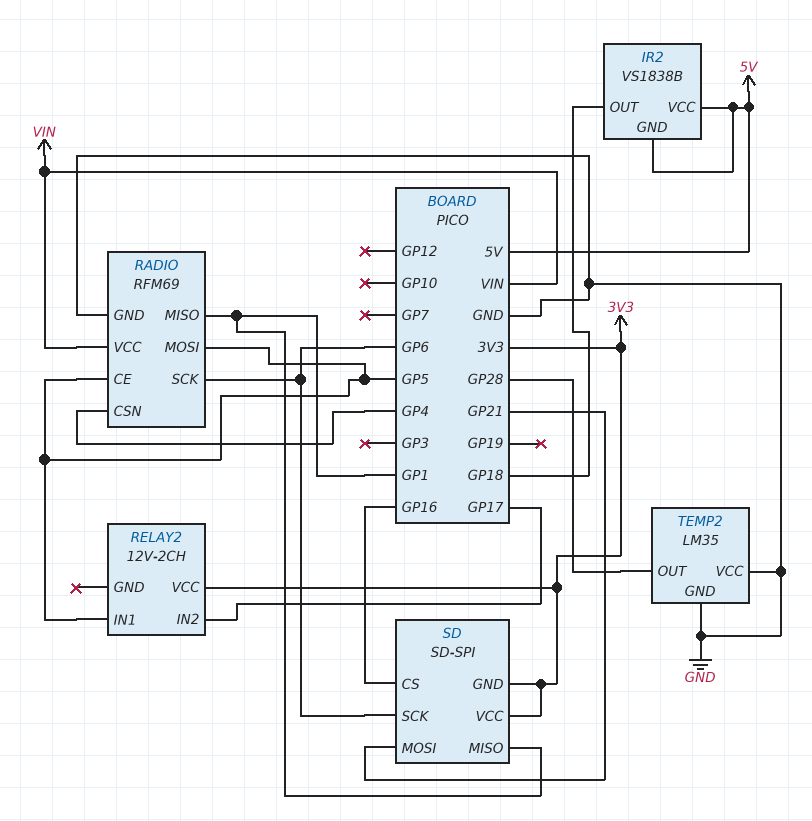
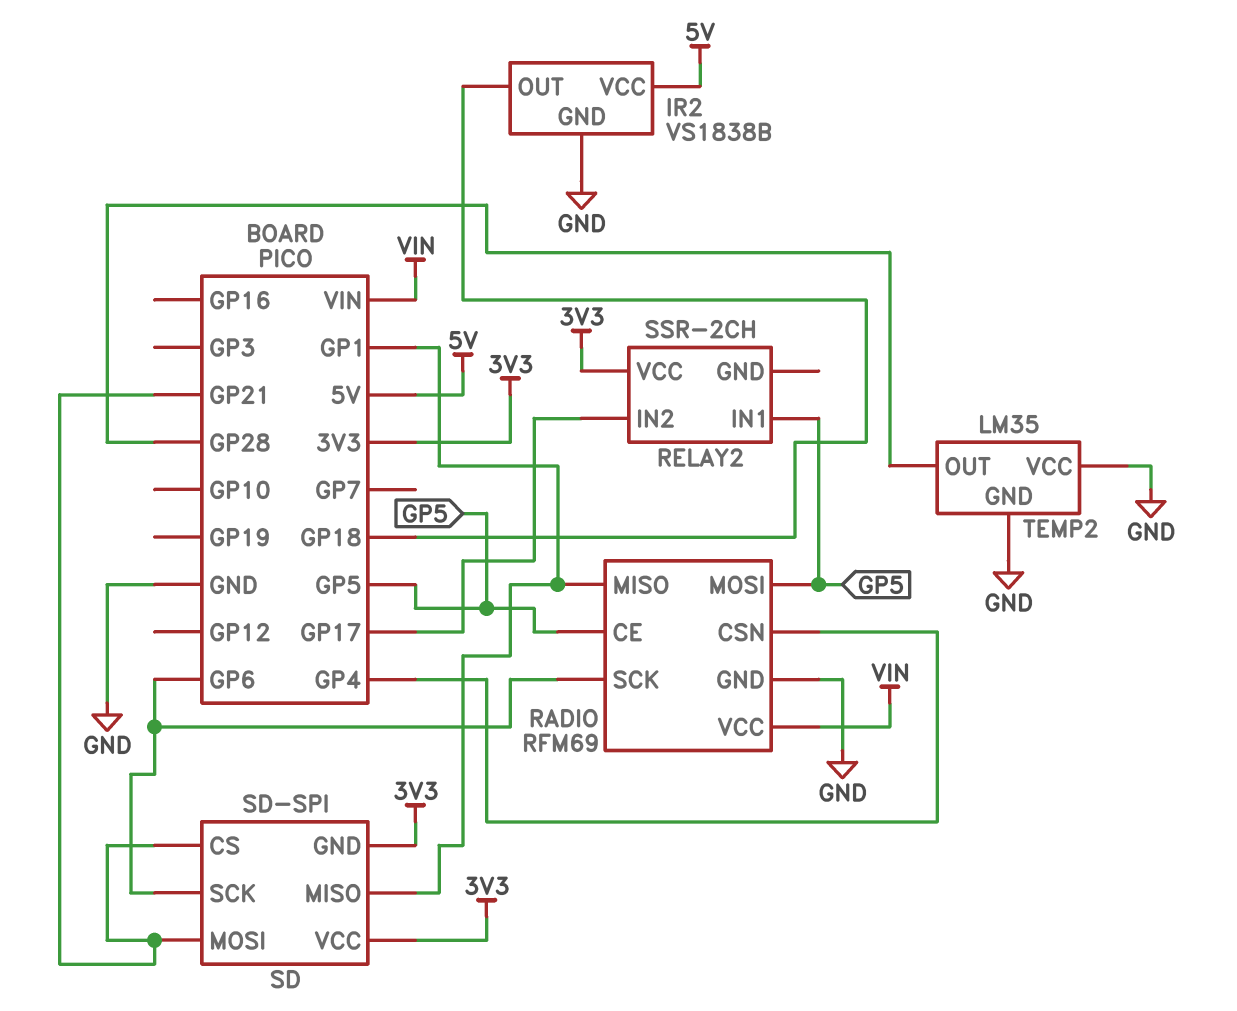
IR2 pin GND: 5V -> GND
RELAY2: 12V-2CH -> SSR-2CH
SD pin CS: GP16 -> GP21

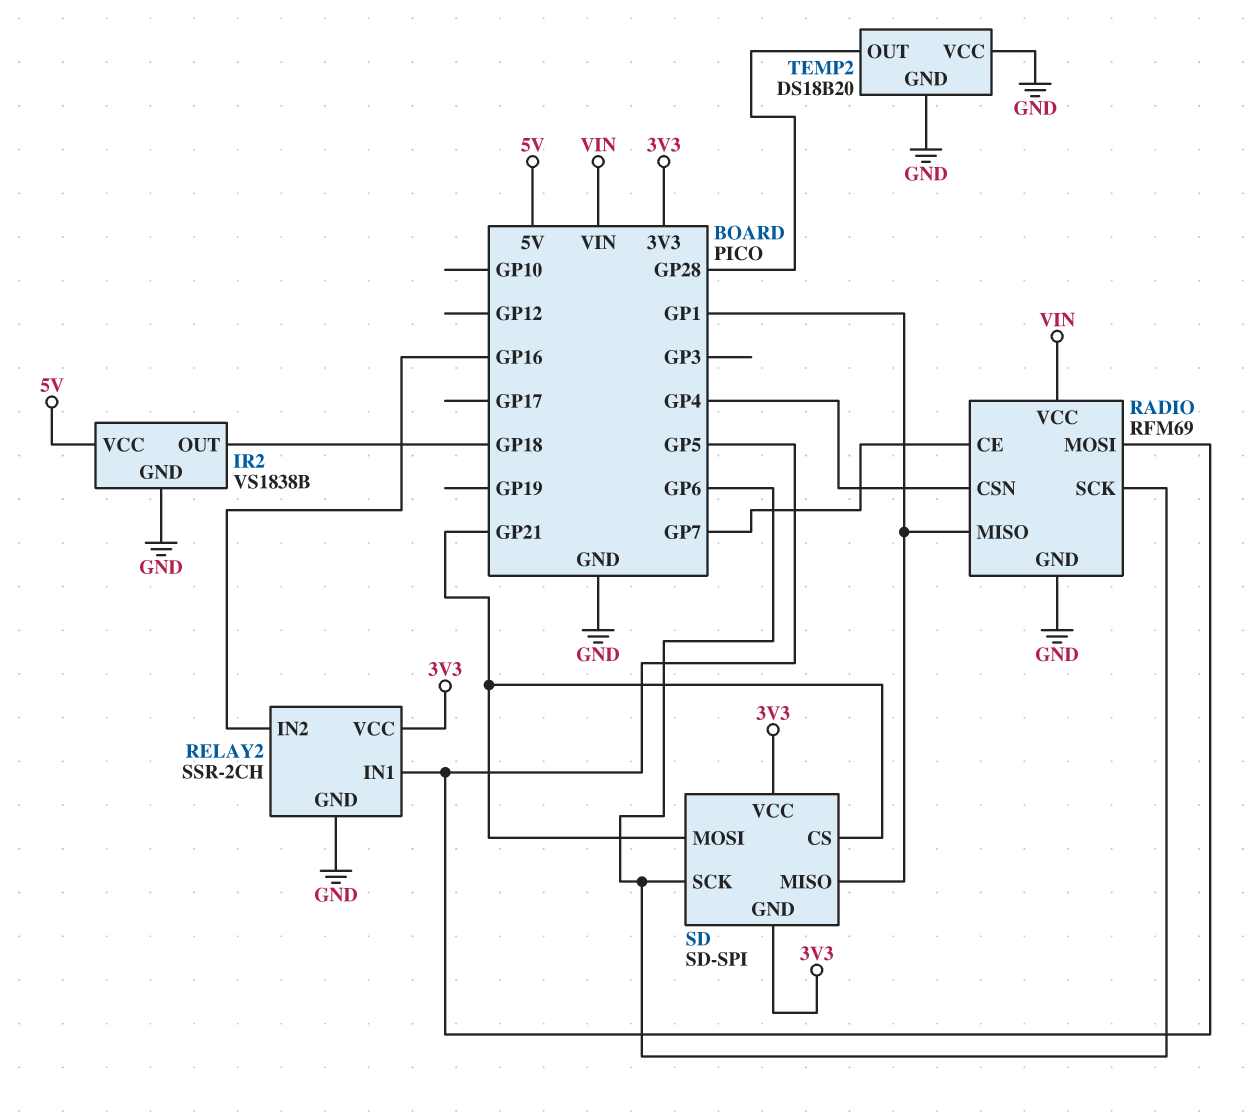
RADIO pin CE: GP5 -> GP7
RELAY2 pin GND: none -> GND
RELAY2 pin IN2: GP17 -> GP16
TEMP2: LM35 -> DS18B20

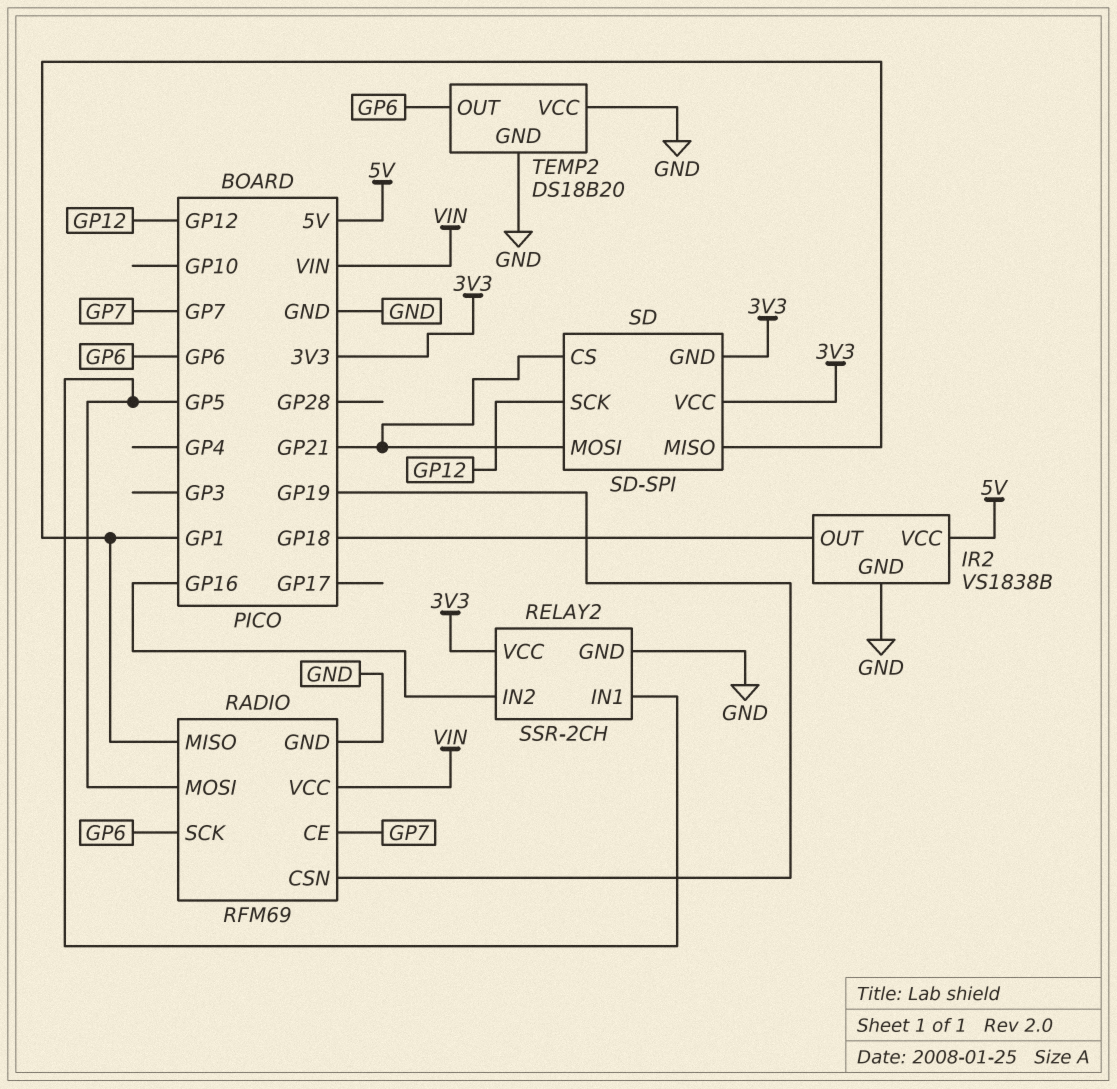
RADIO pin CSN: GP4 -> GP19
SD pin SCK: GP6 -> GP12
TEMP2 pin OUT: GP28 -> GP6

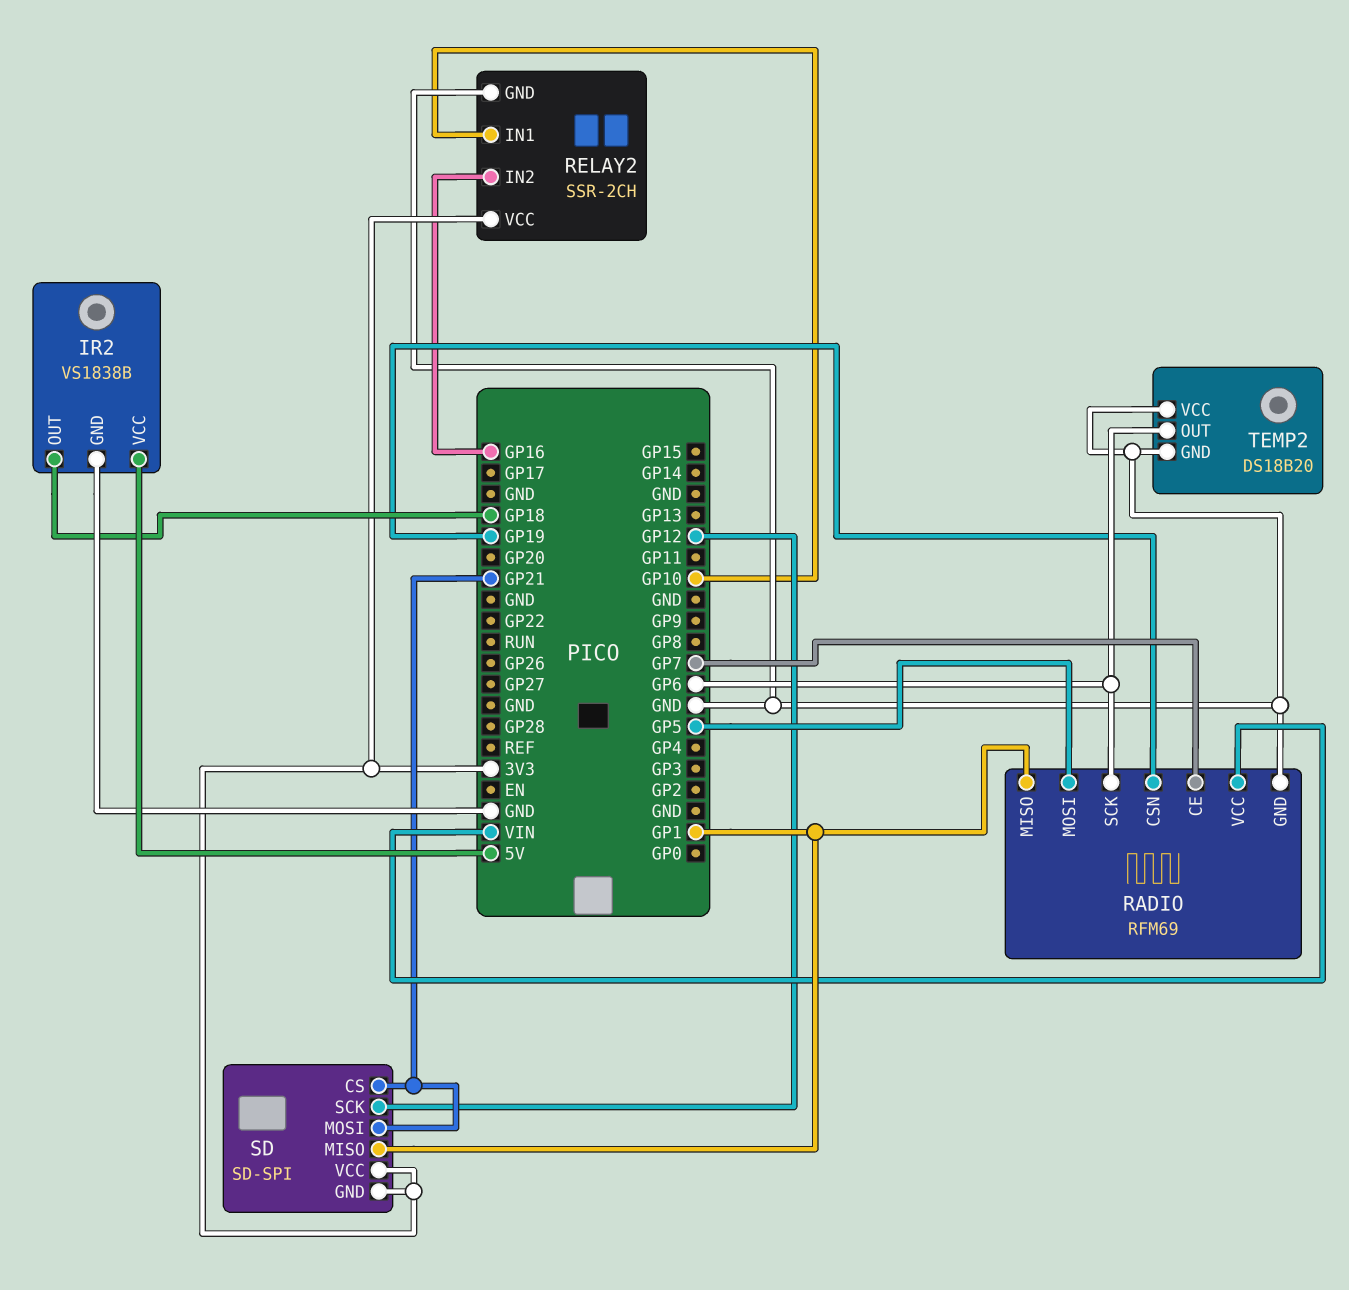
RELAY2 pin IN1: GP5 -> GP10

